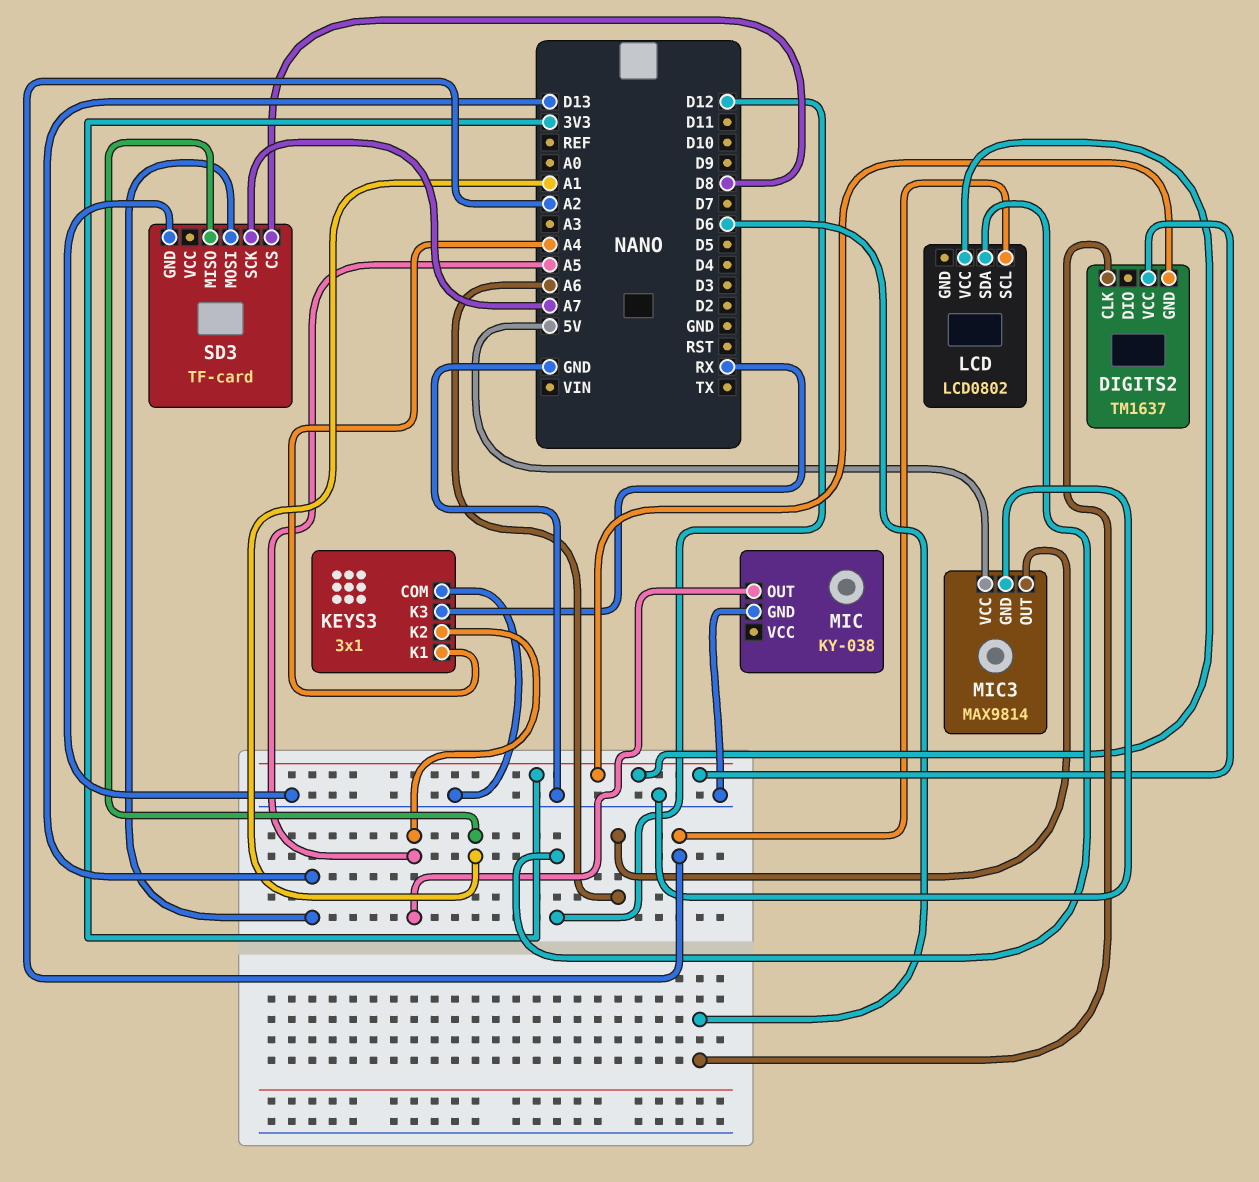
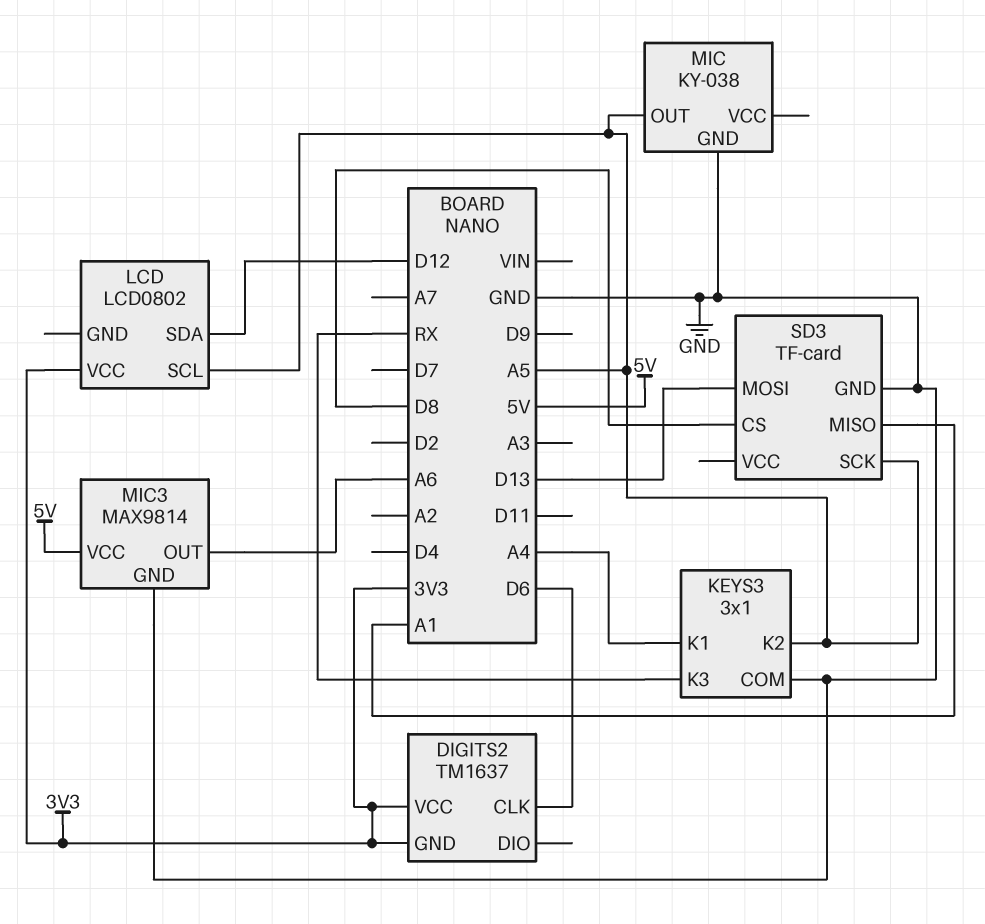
LCD pin SCL: A2 -> A5
SD3 pin SCK: A7 -> A5

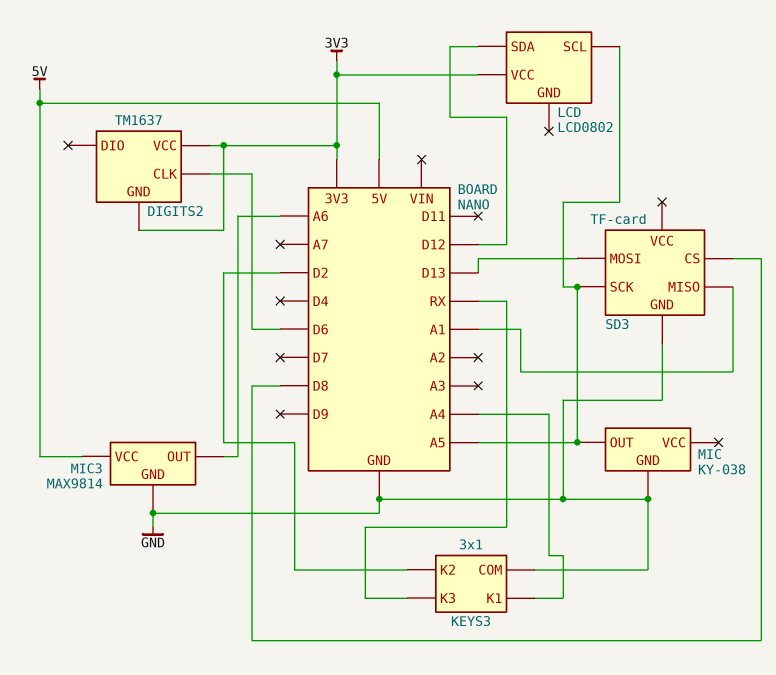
KEYS3 pin K2: A5 -> D2

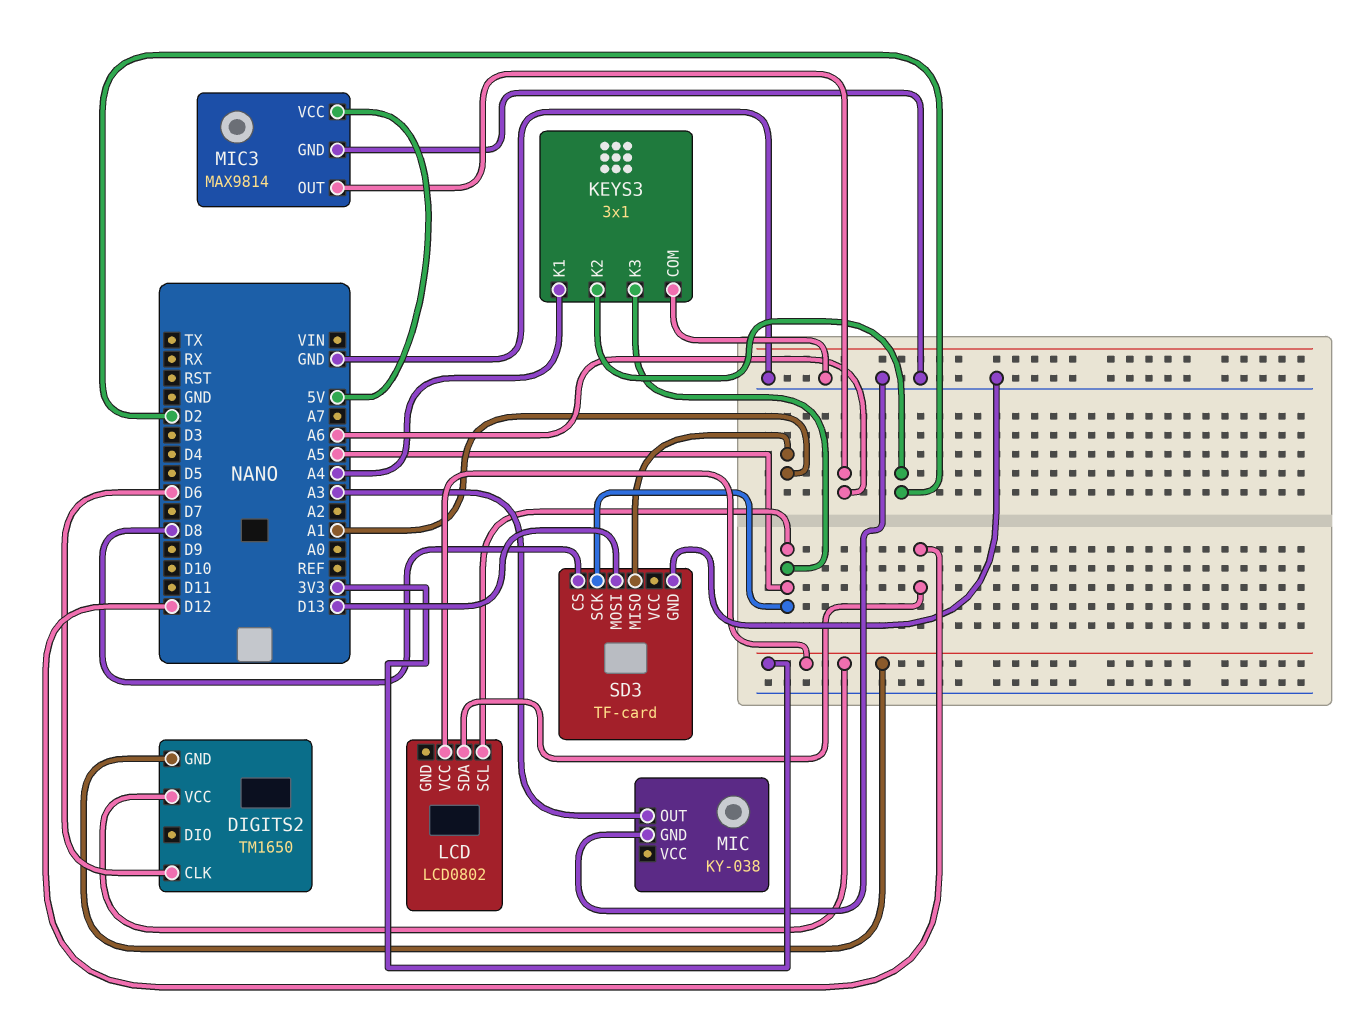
DIGITS2: TM1637 -> TM1650
KEYS3 pin K3: RX -> A5
MIC pin OUT: A5 -> A3

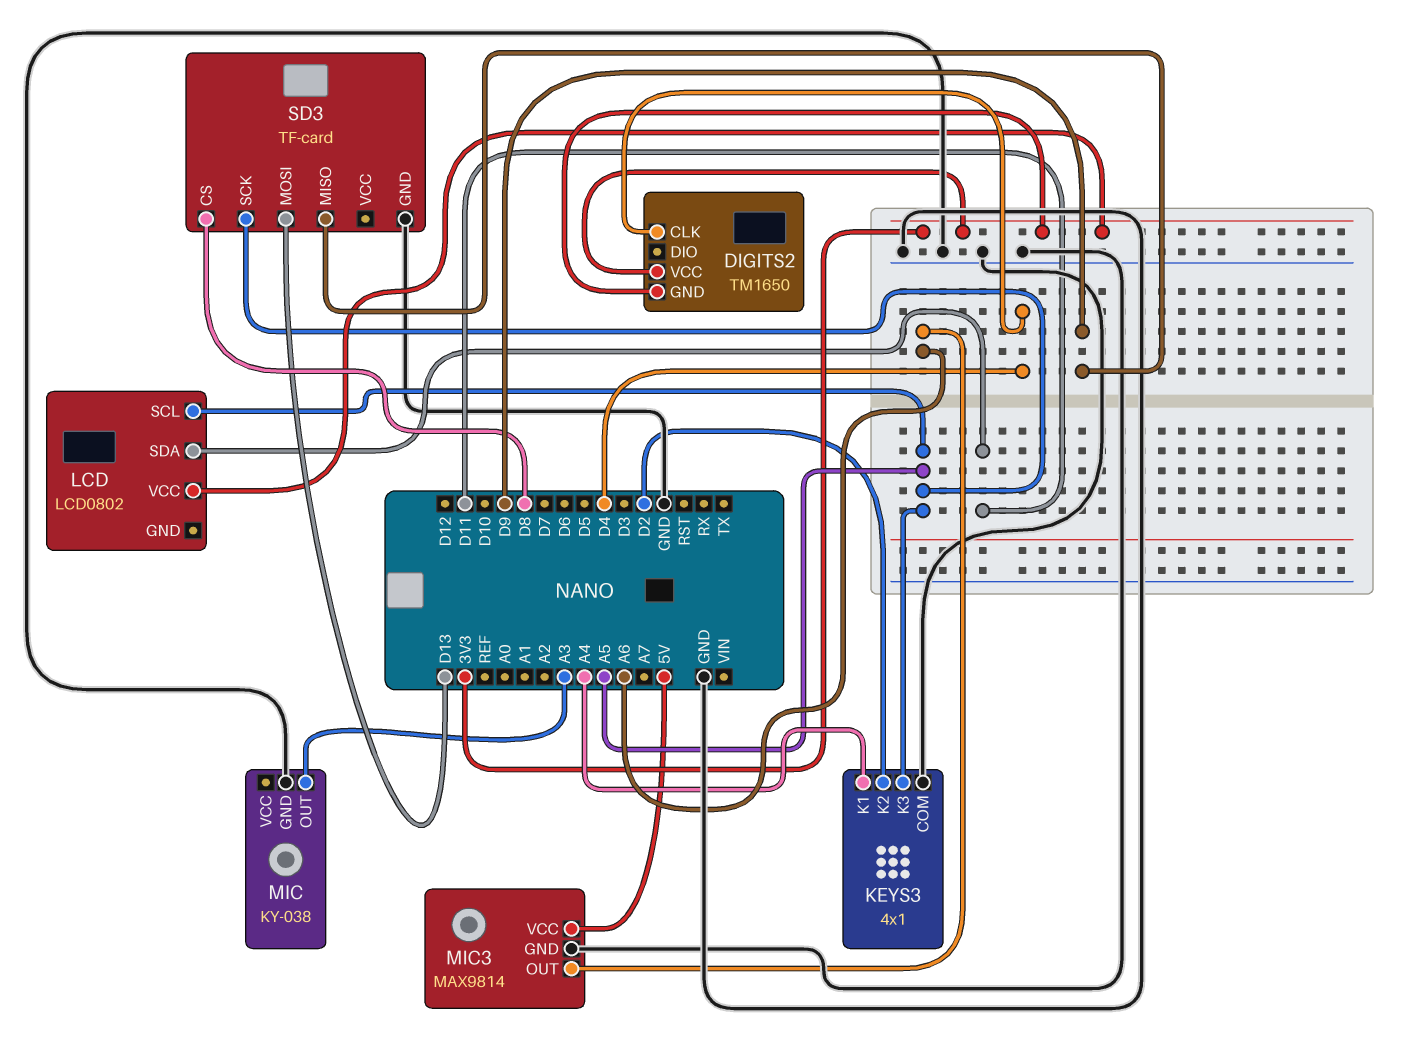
DIGITS2 pin CLK: D6 -> D4
KEYS3: 3x1 -> 4x1
LCD pin SDA: D12 -> D11
SD3 pin MISO: A1 -> D9

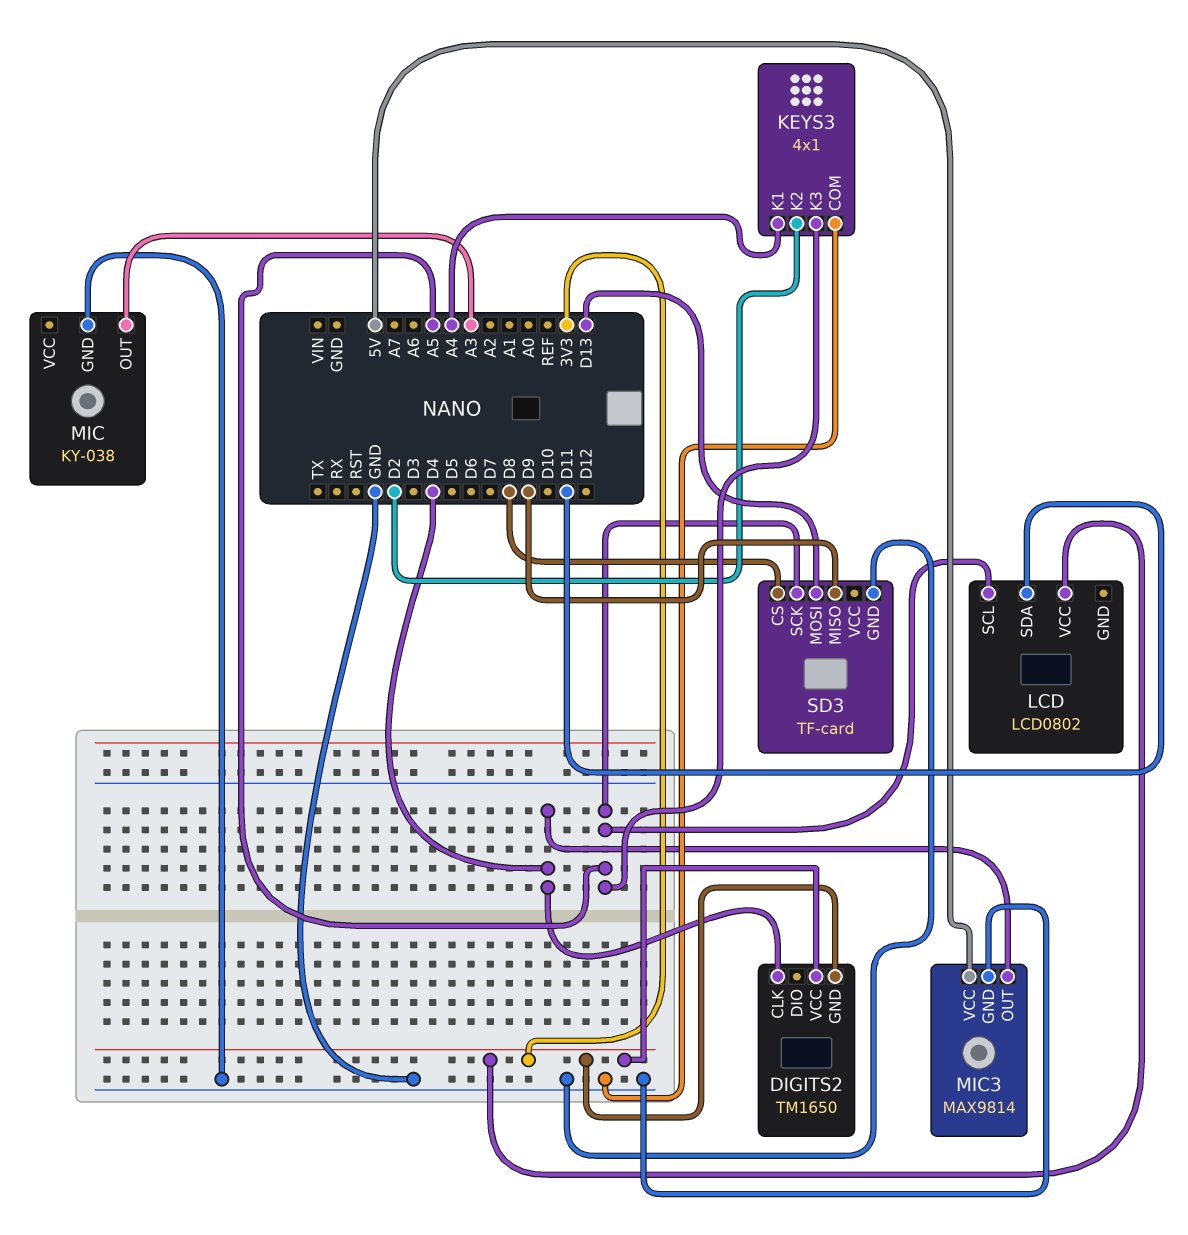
MIC3 pin OUT: A6 -> D4

